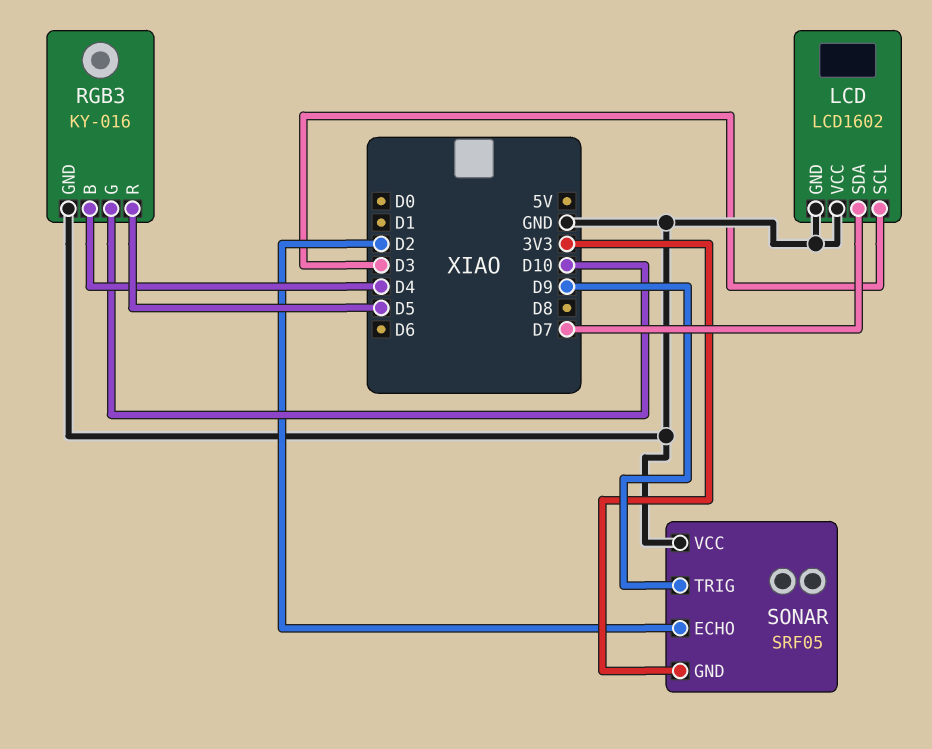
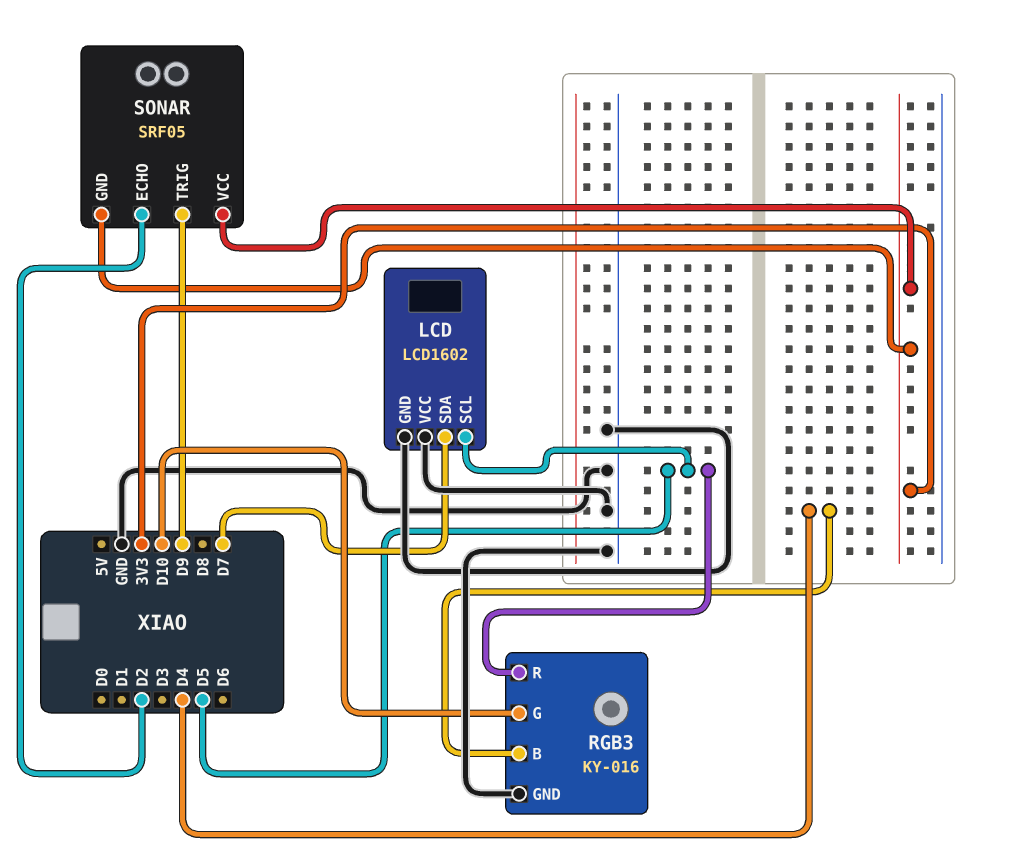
LCD pin SCL: D3 -> D5
SONAR pin VCC: GND -> 3V3

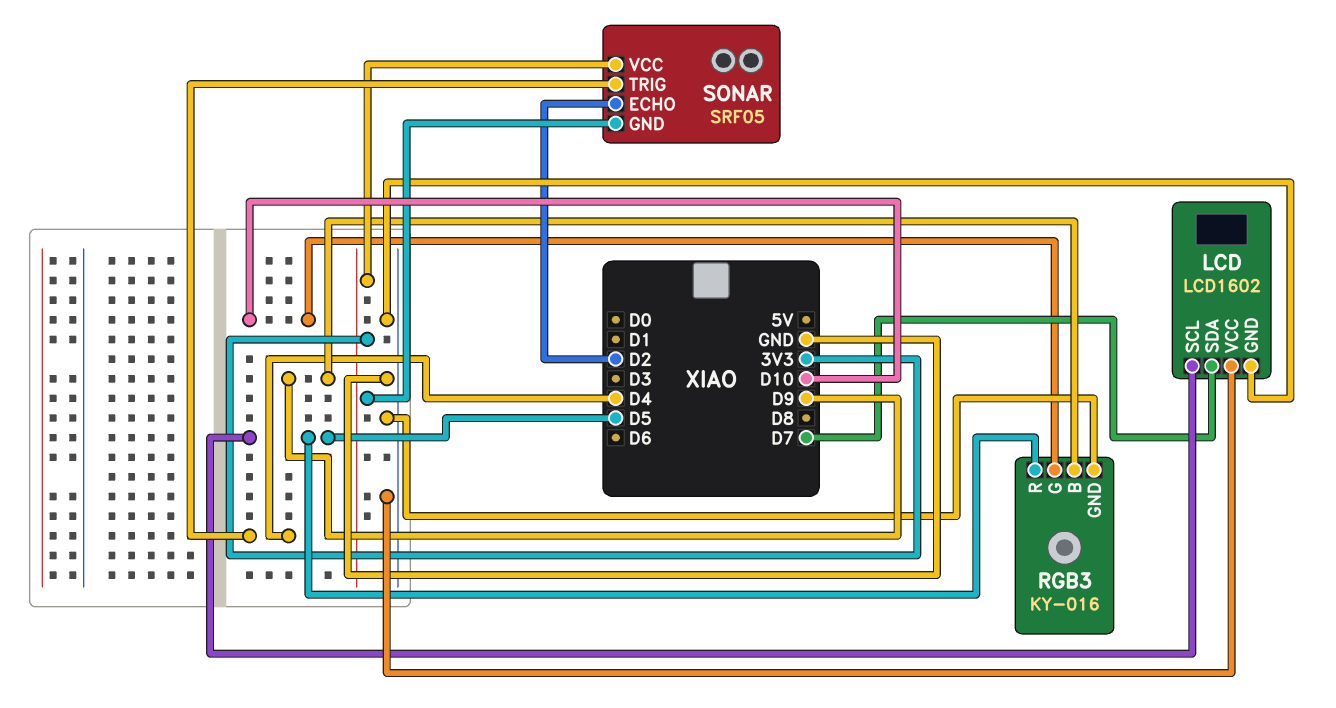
RGB3 pin B: D4 -> D9
SONAR pin TRIG: D9 -> D4

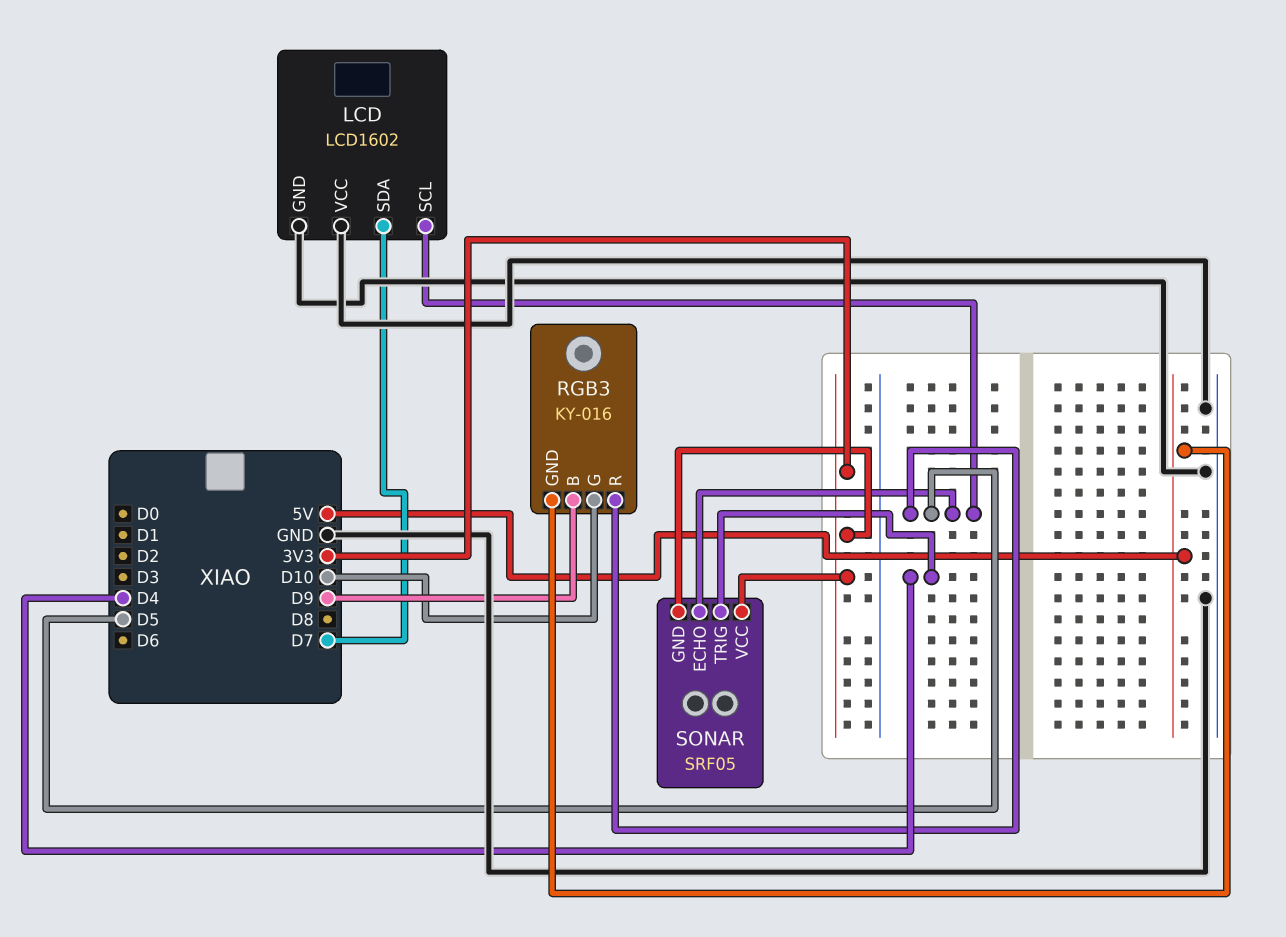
RGB3 pin GND: GND -> 5V
SONAR pin ECHO: D2 -> D5

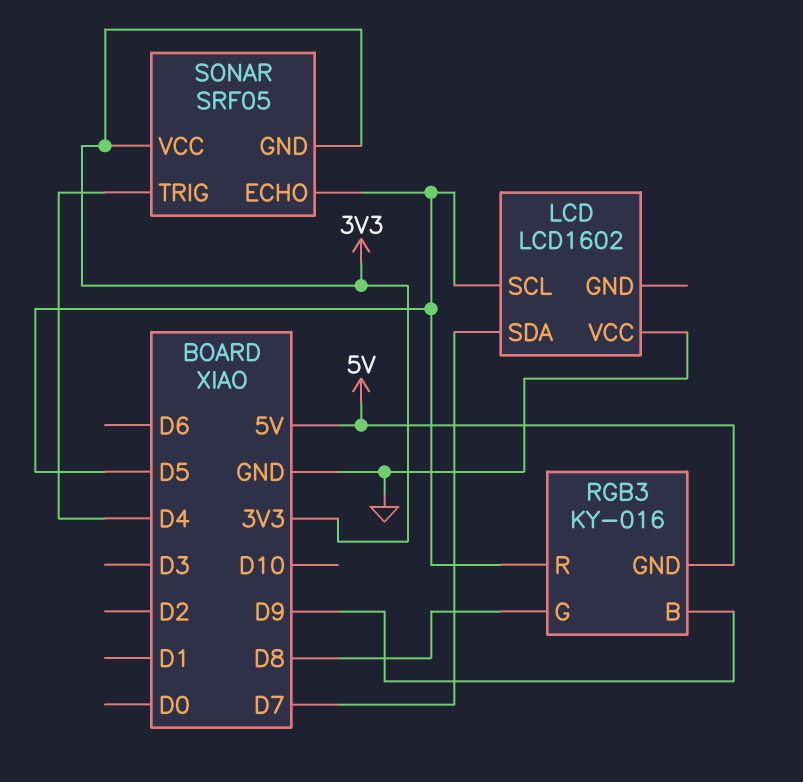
LCD pin GND: GND -> none
RGB3 pin G: D10 -> D8

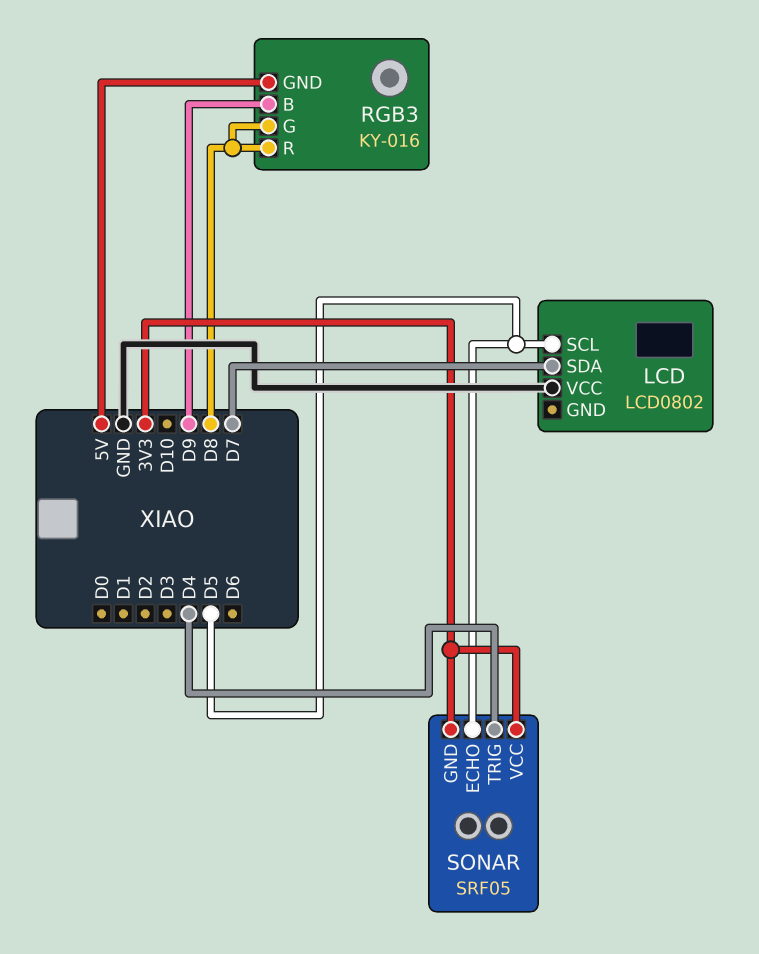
LCD: LCD1602 -> LCD0802
RGB3 pin R: D5 -> D8

